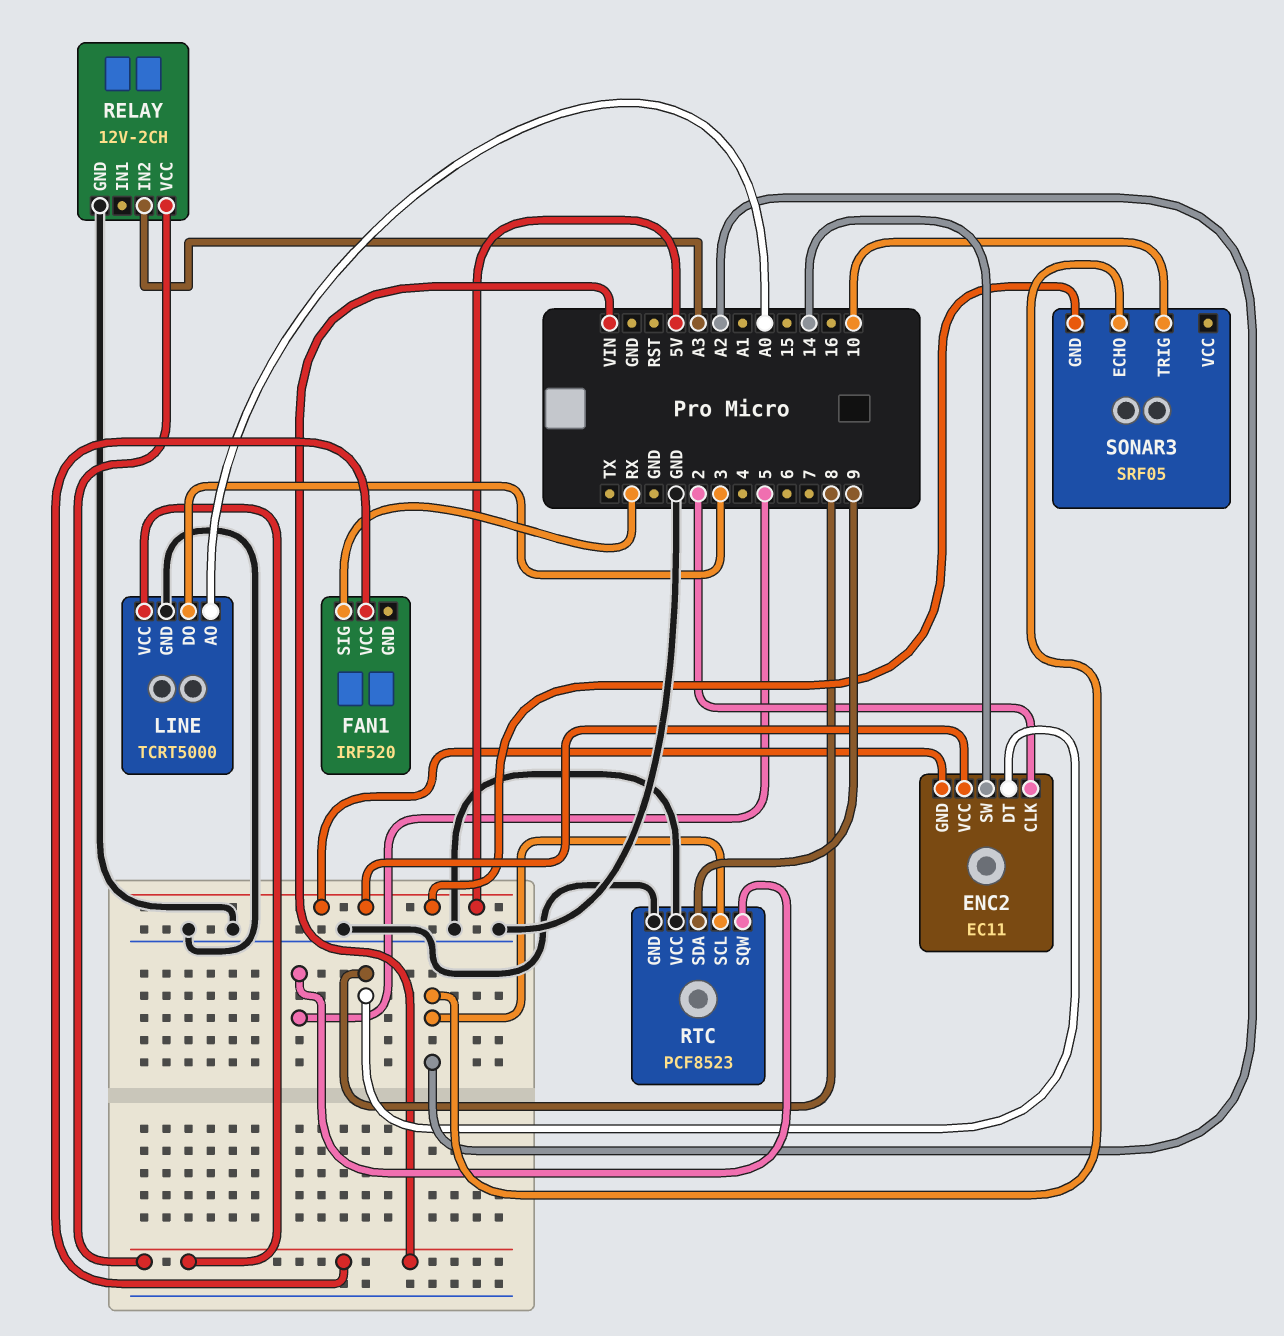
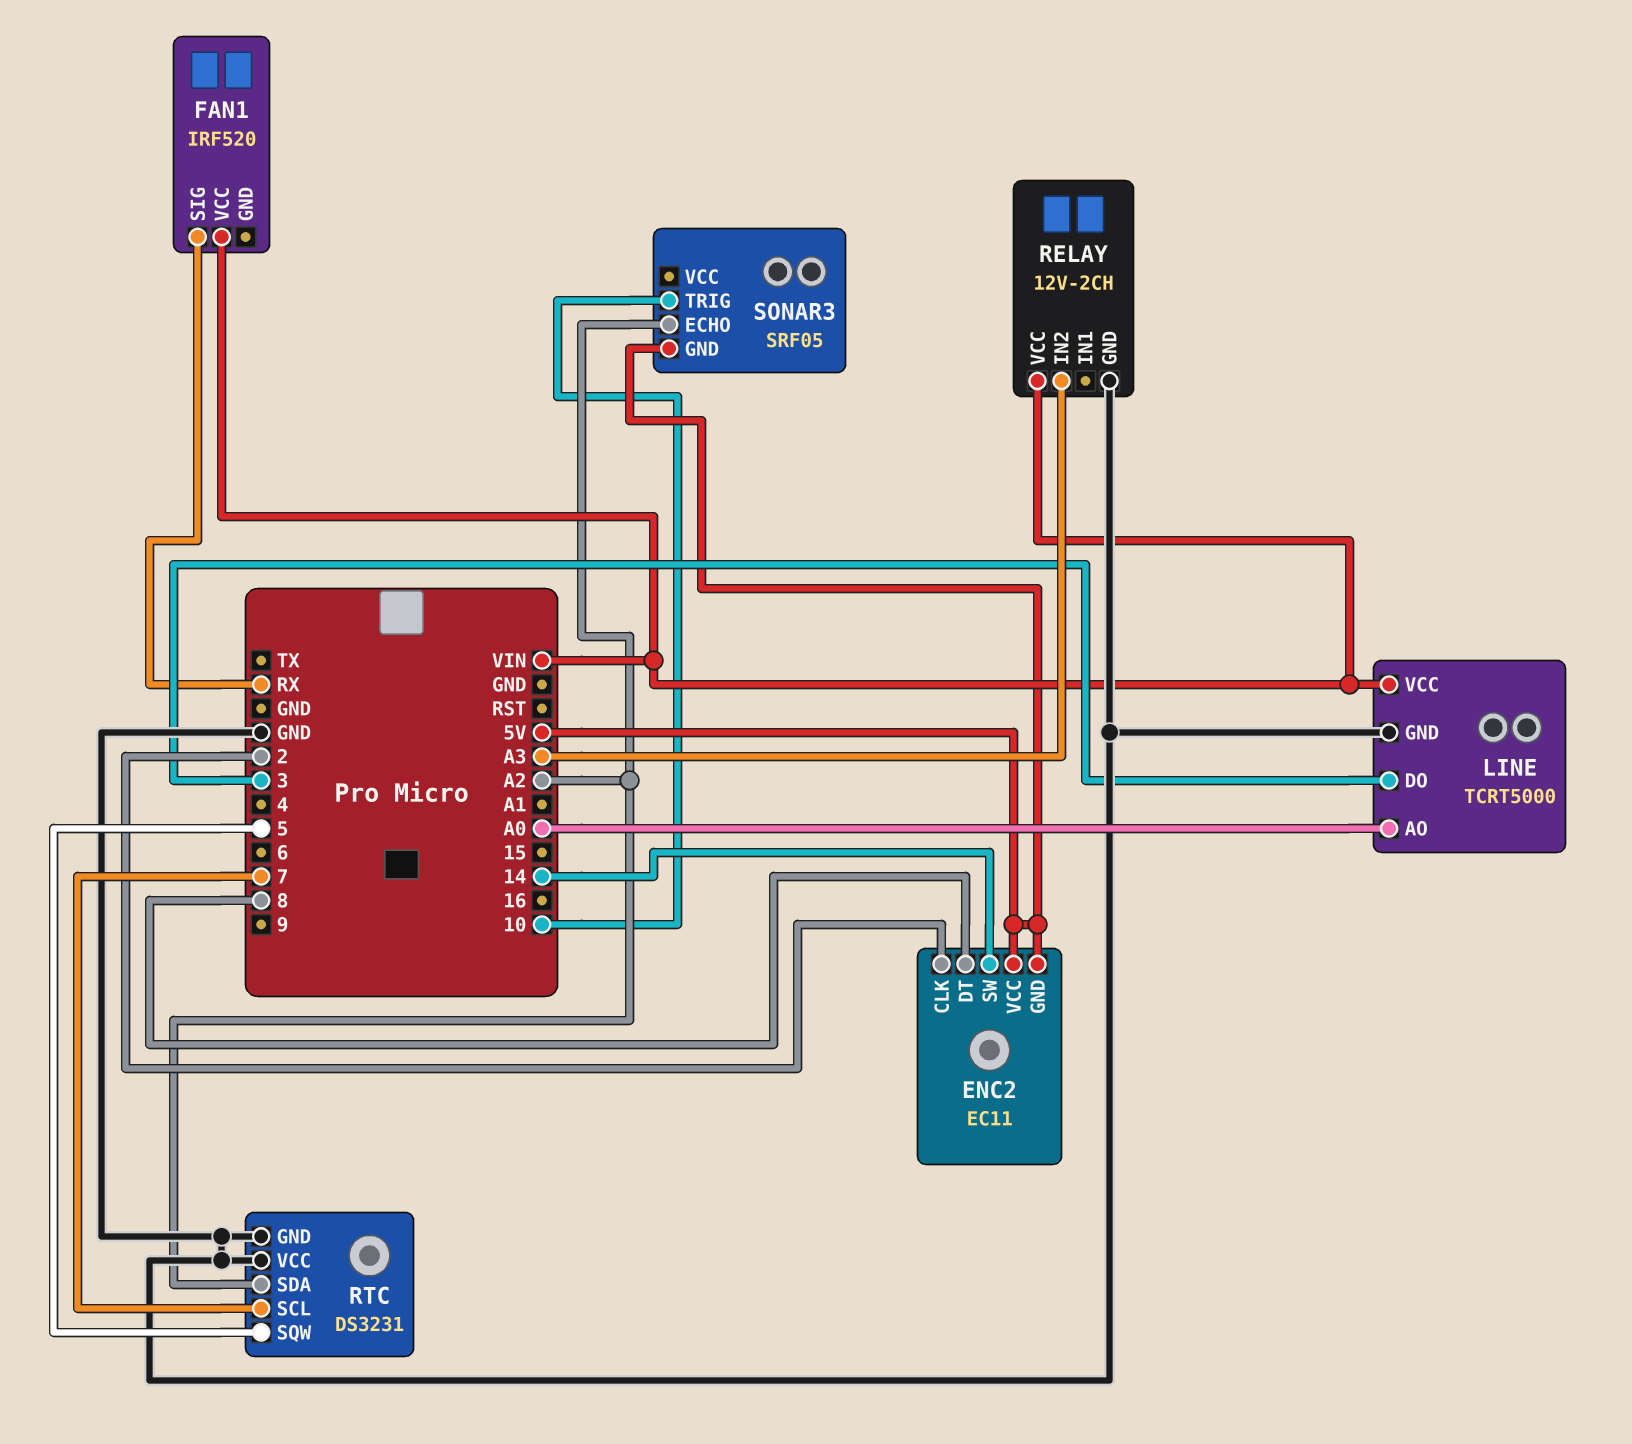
RTC: PCF8523 -> DS3231
RTC pin SCL: A2 -> 7
RTC pin SDA: 9 -> A2

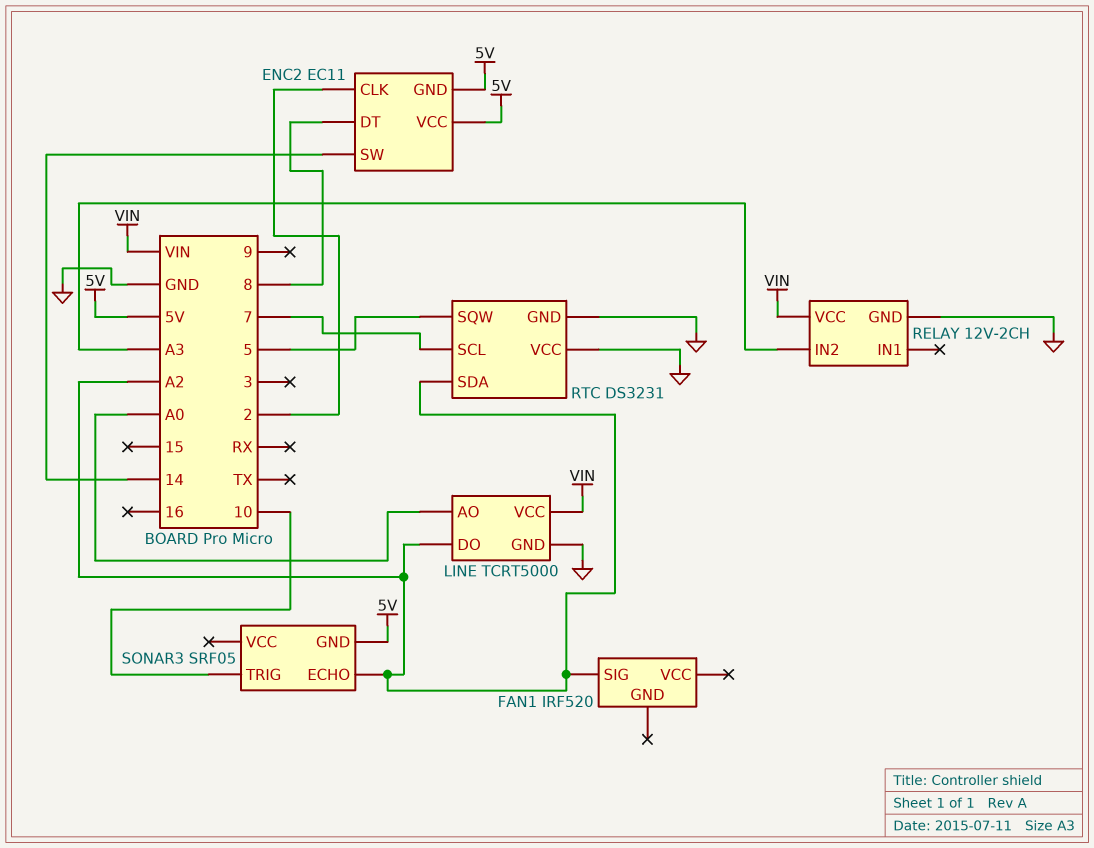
FAN1 pin SIG: RX -> A2
FAN1 pin VCC: VIN -> none
LINE pin DO: 3 -> A2

